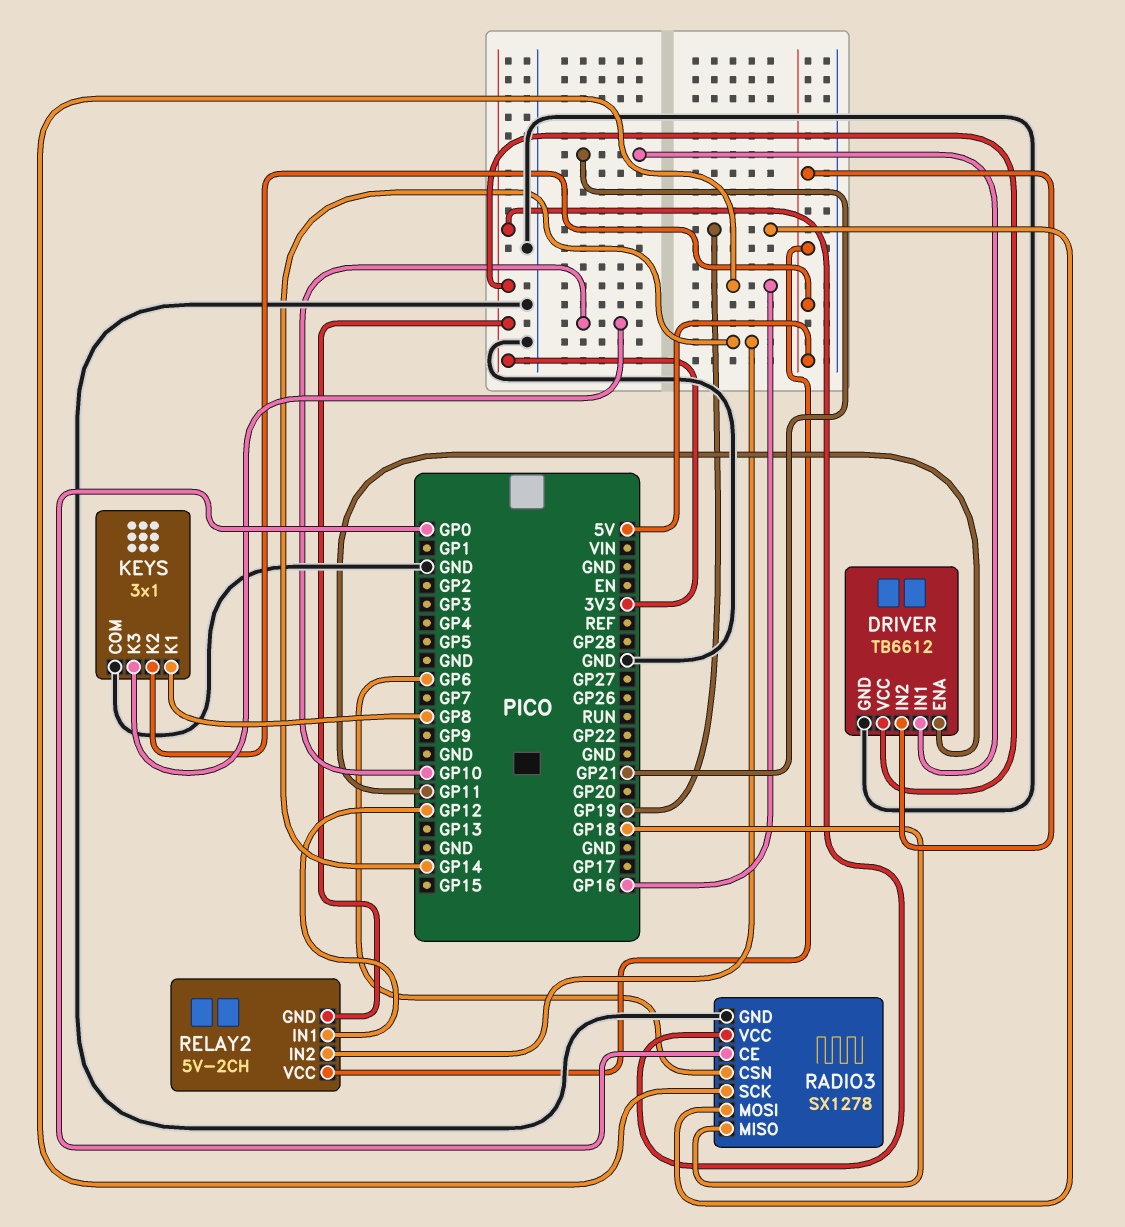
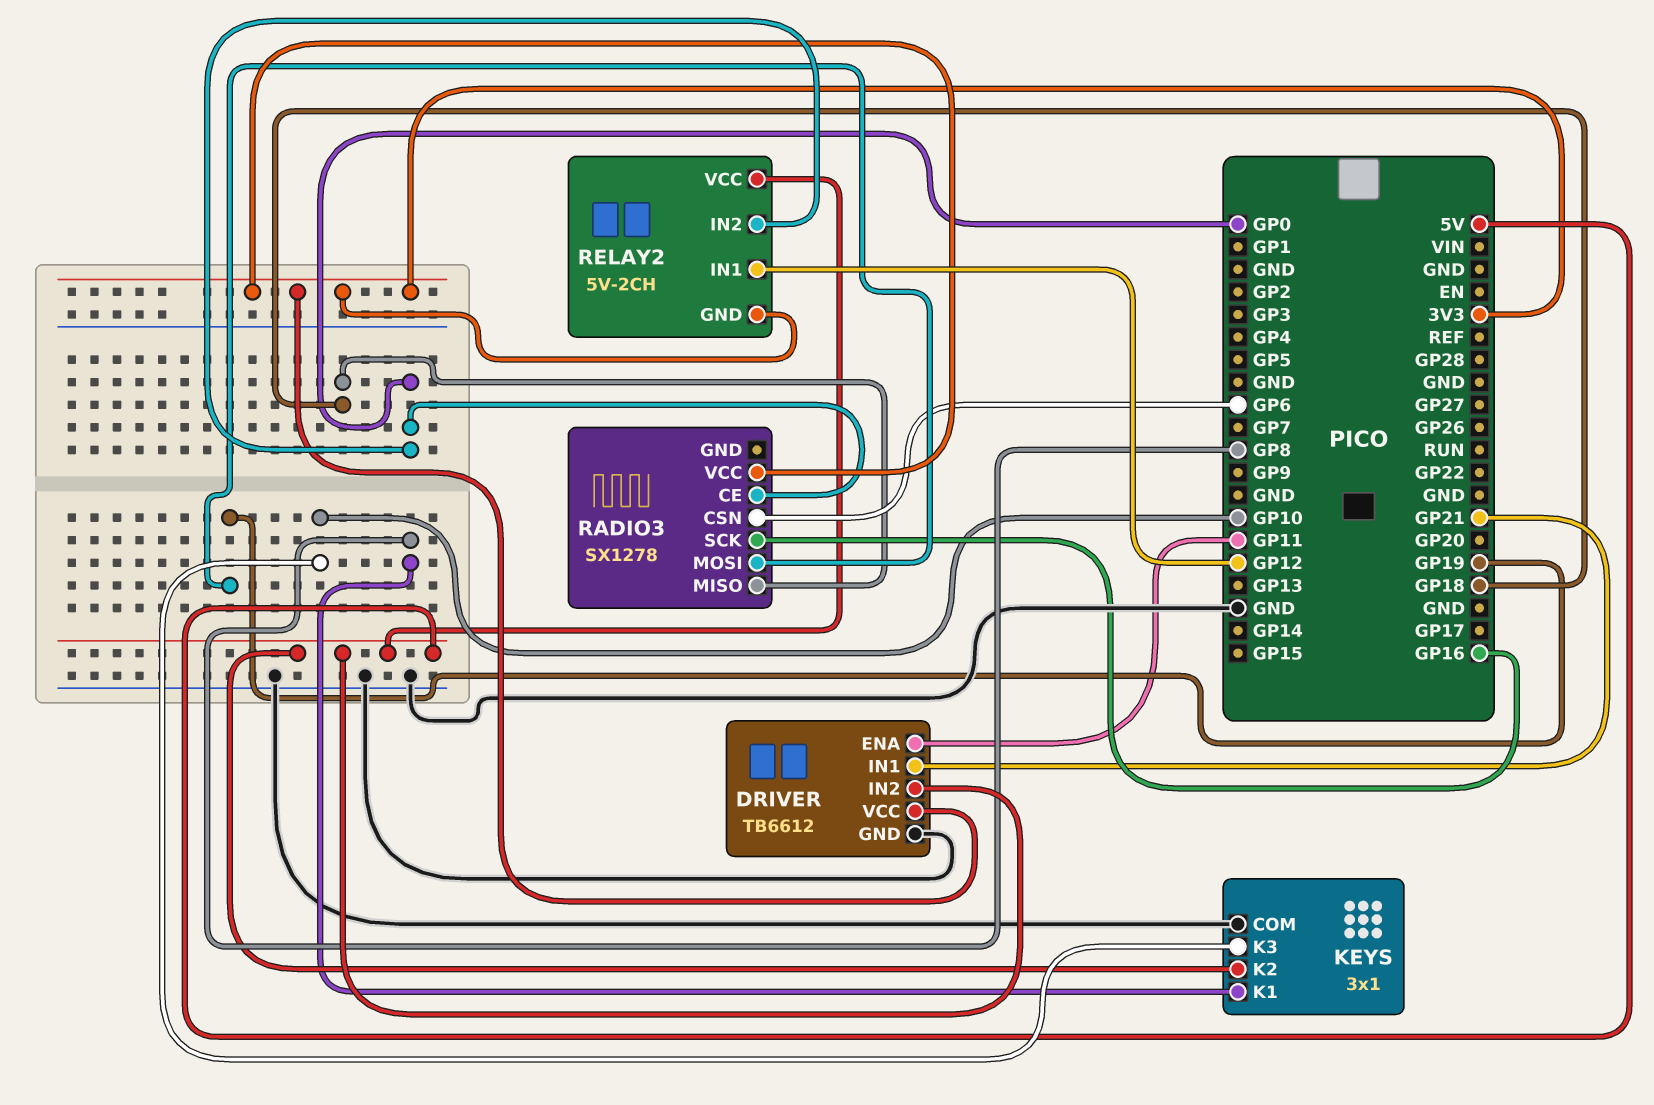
RADIO3 pin GND: GND -> none
RELAY2 pin IN2: GP14 -> GP0

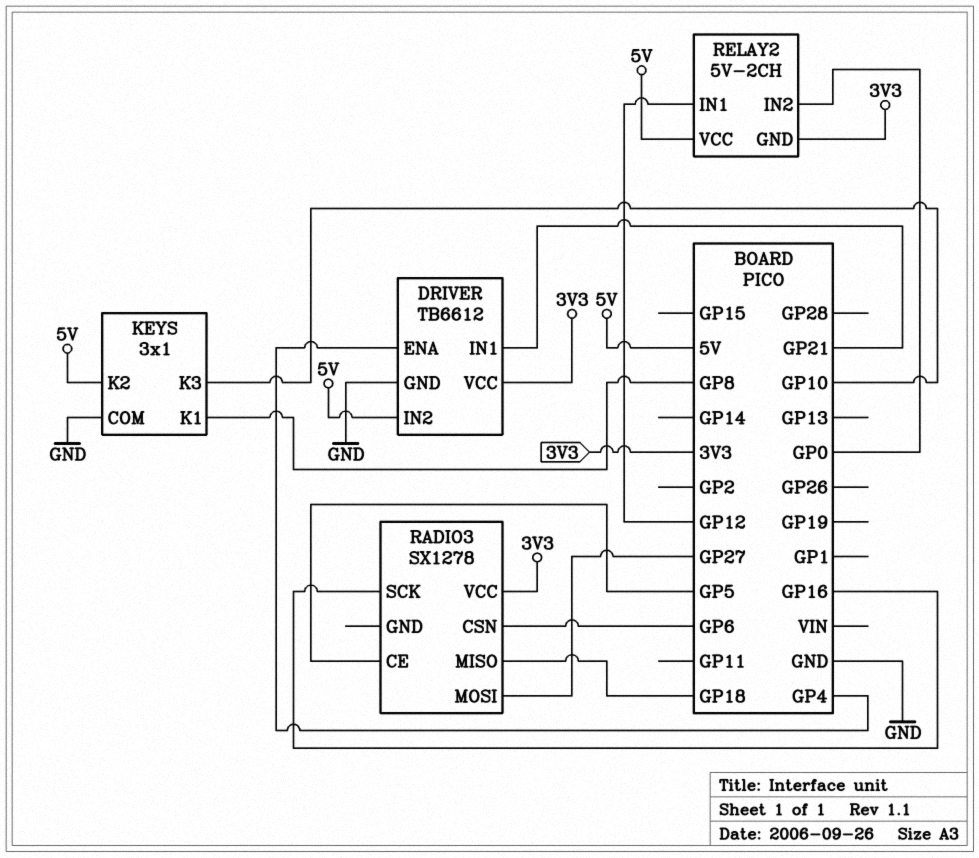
DRIVER pin ENA: GP11 -> GP4
RADIO3 pin CE: GP0 -> GP5
RADIO3 pin MOSI: GP19 -> GP27

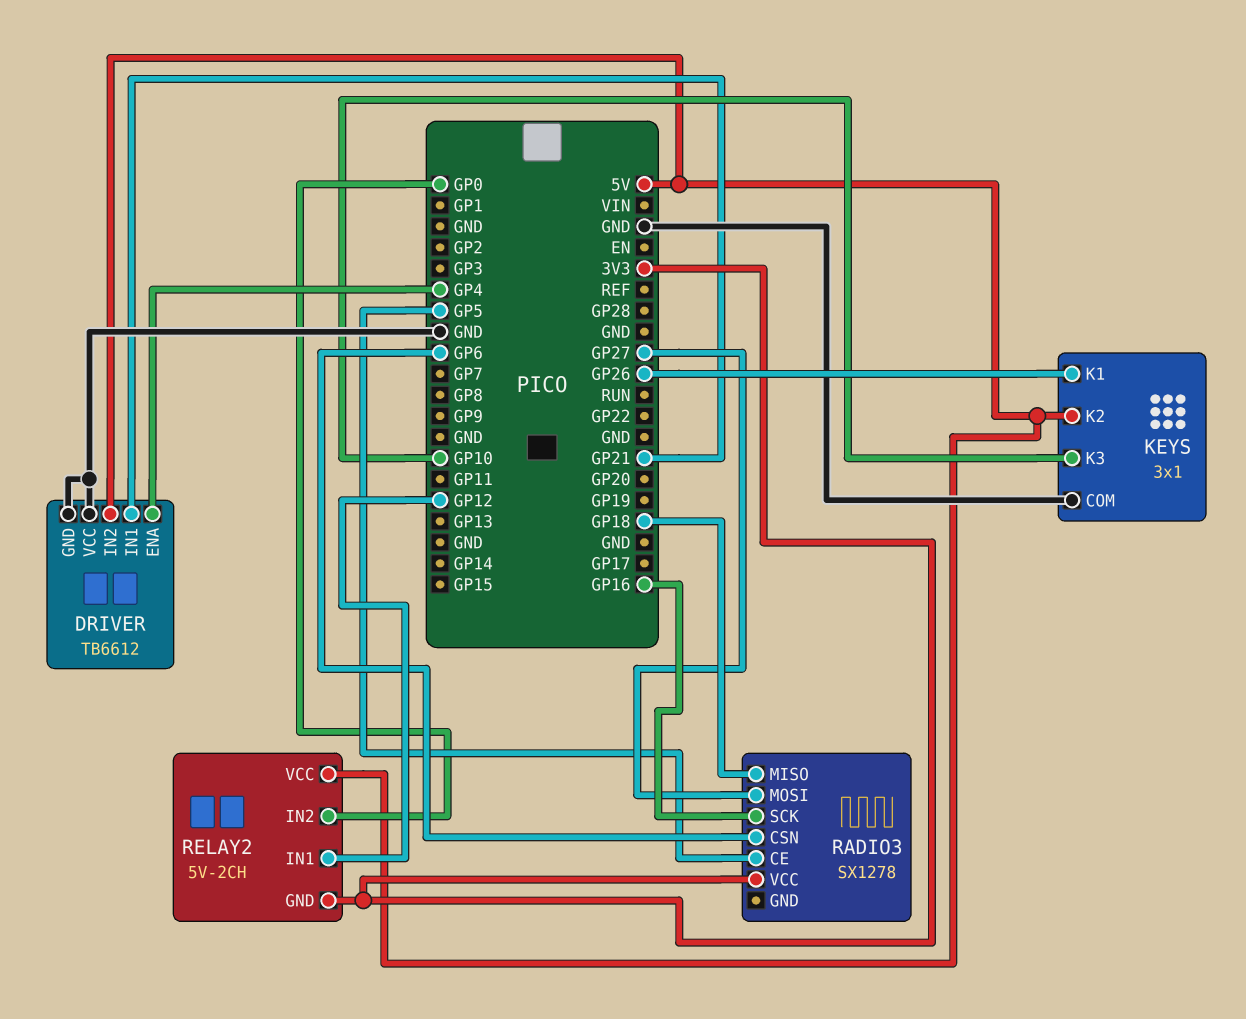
DRIVER pin VCC: 3V3 -> GND
KEYS pin K1: GP8 -> GP26

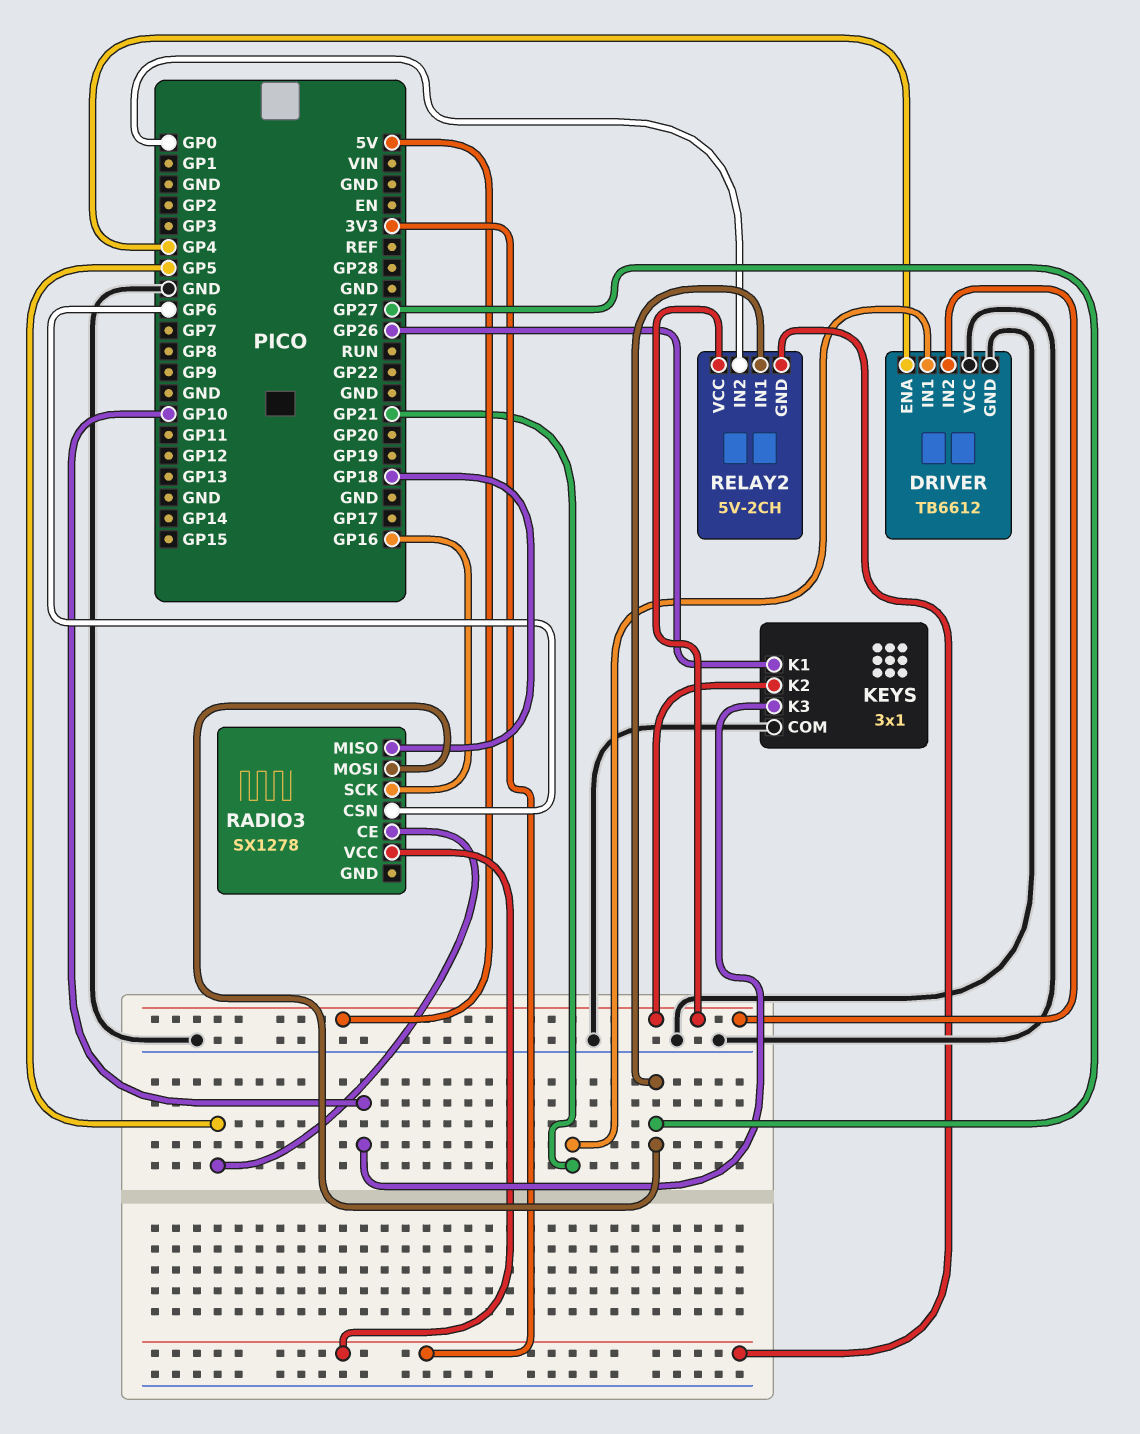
RELAY2 pin IN1: GP12 -> GP27

